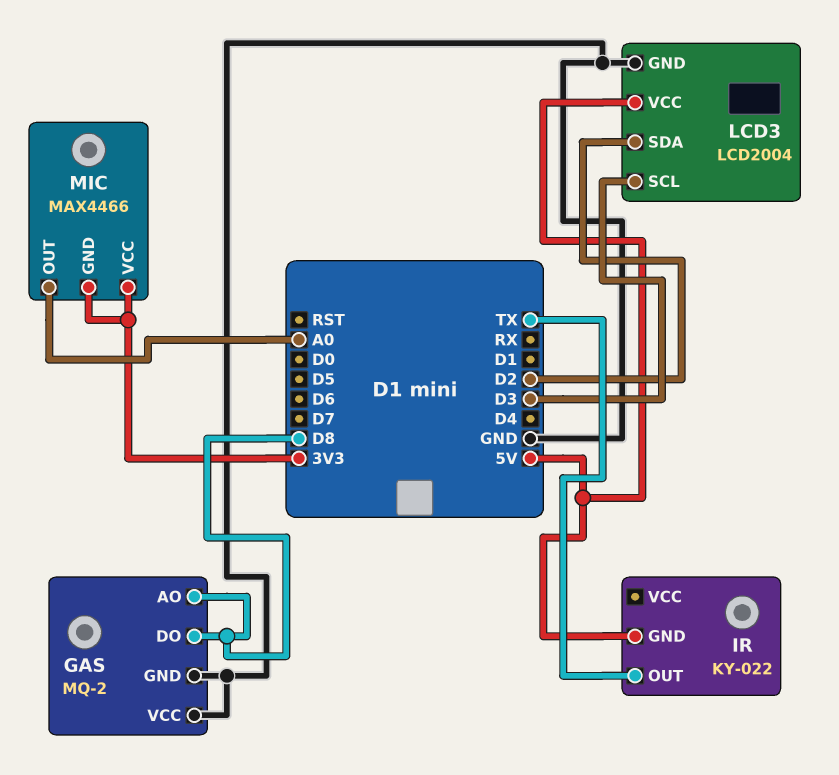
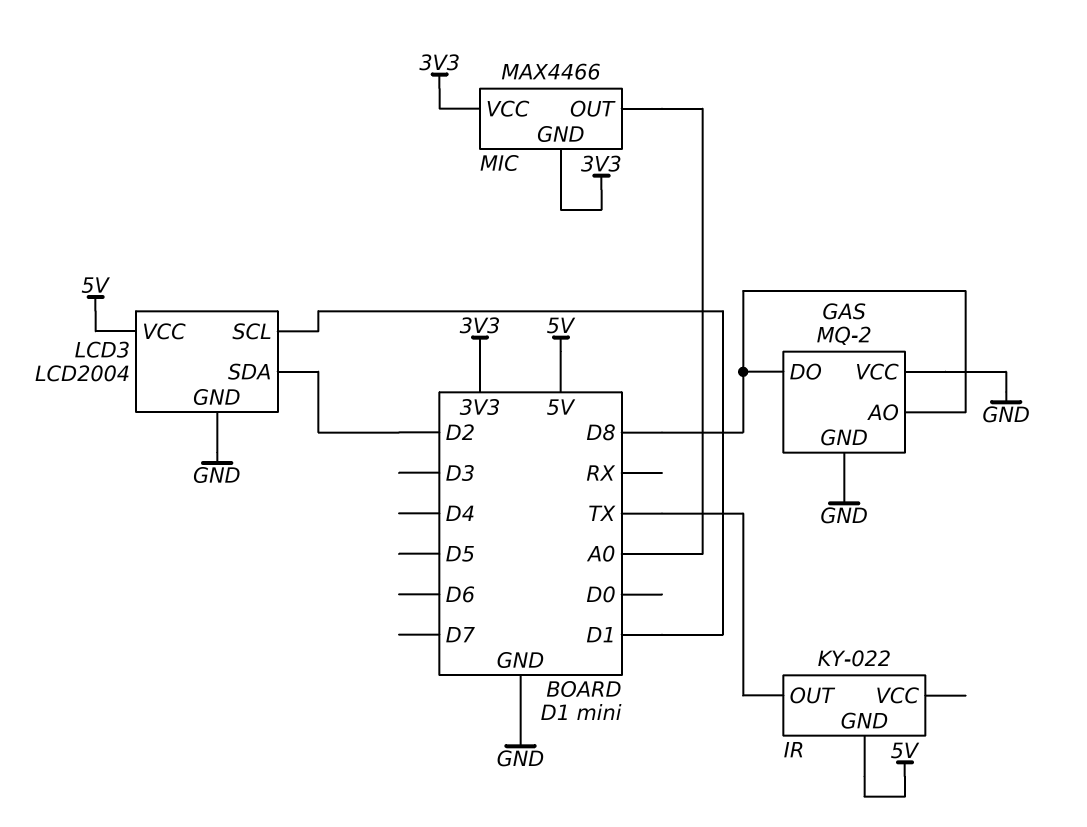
LCD3 pin SCL: D3 -> D1

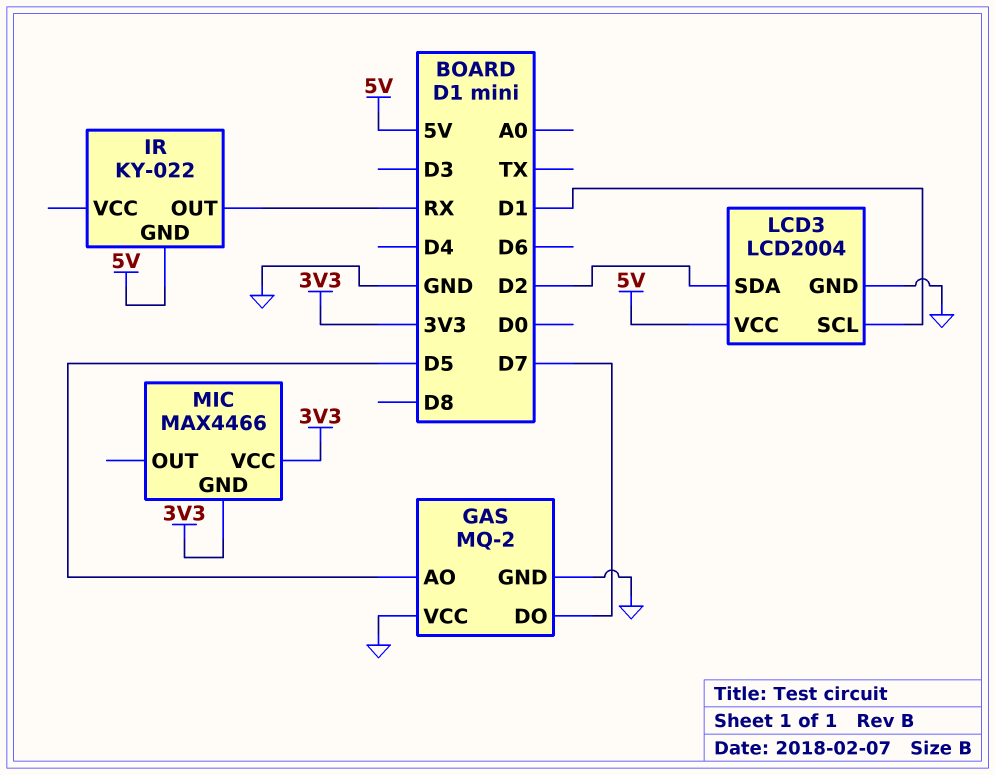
GAS pin AO: D8 -> D5
GAS pin DO: D8 -> D7
IR pin OUT: TX -> RX
MIC pin OUT: A0 -> none

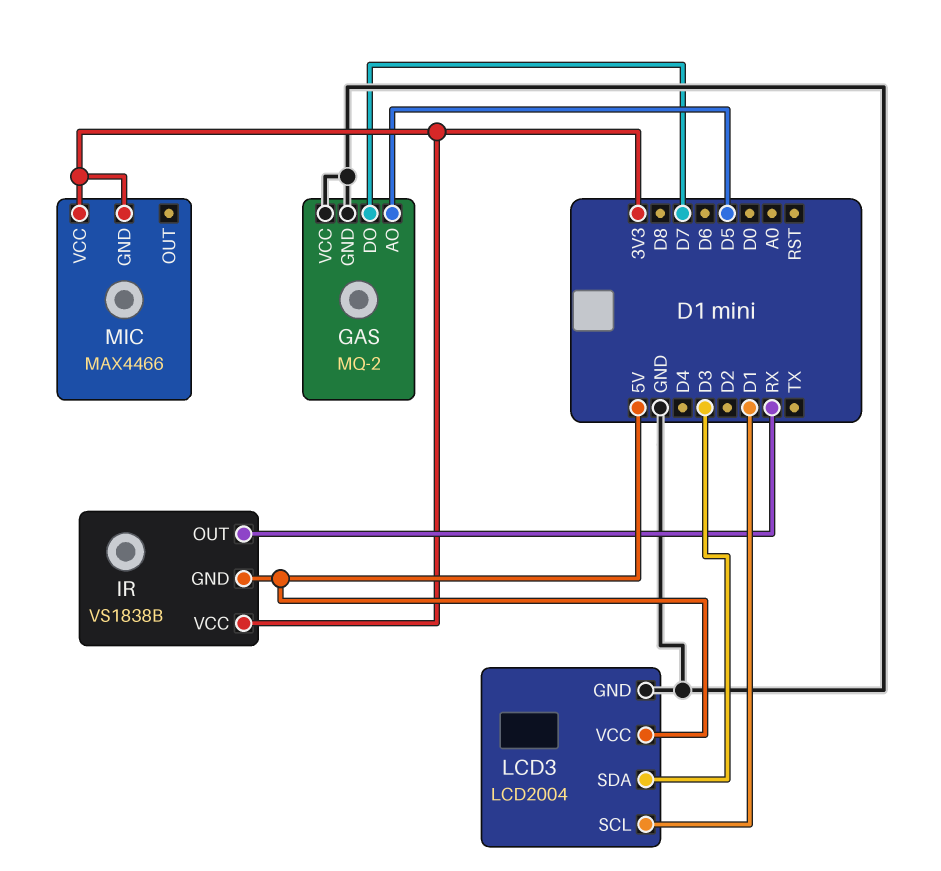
IR: KY-022 -> VS1838B
IR pin VCC: none -> 3V3
LCD3 pin SDA: D2 -> D3

